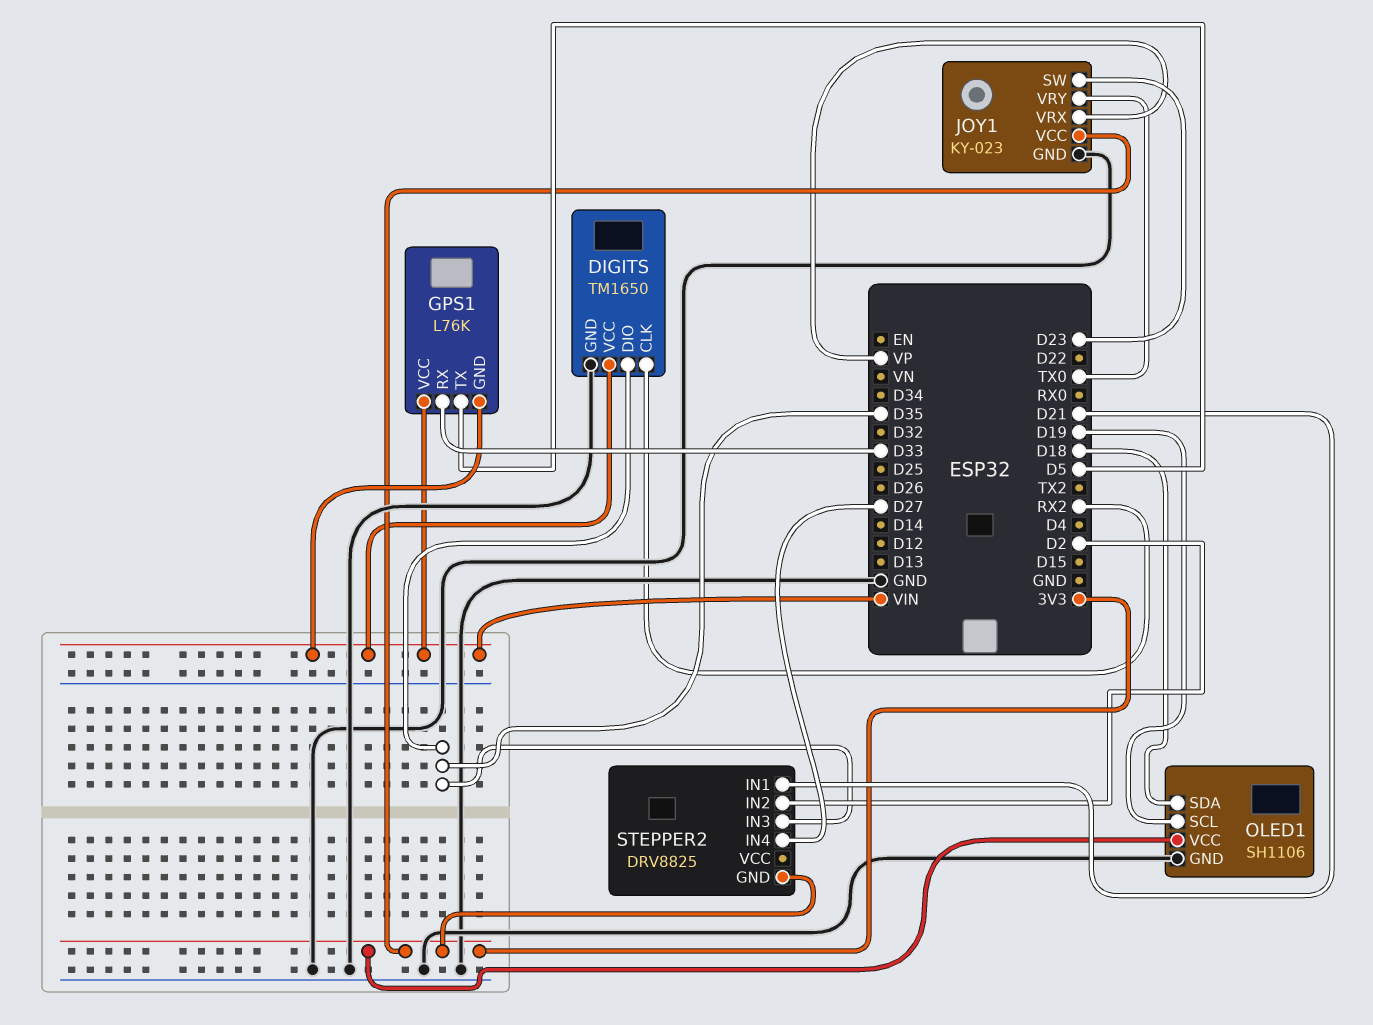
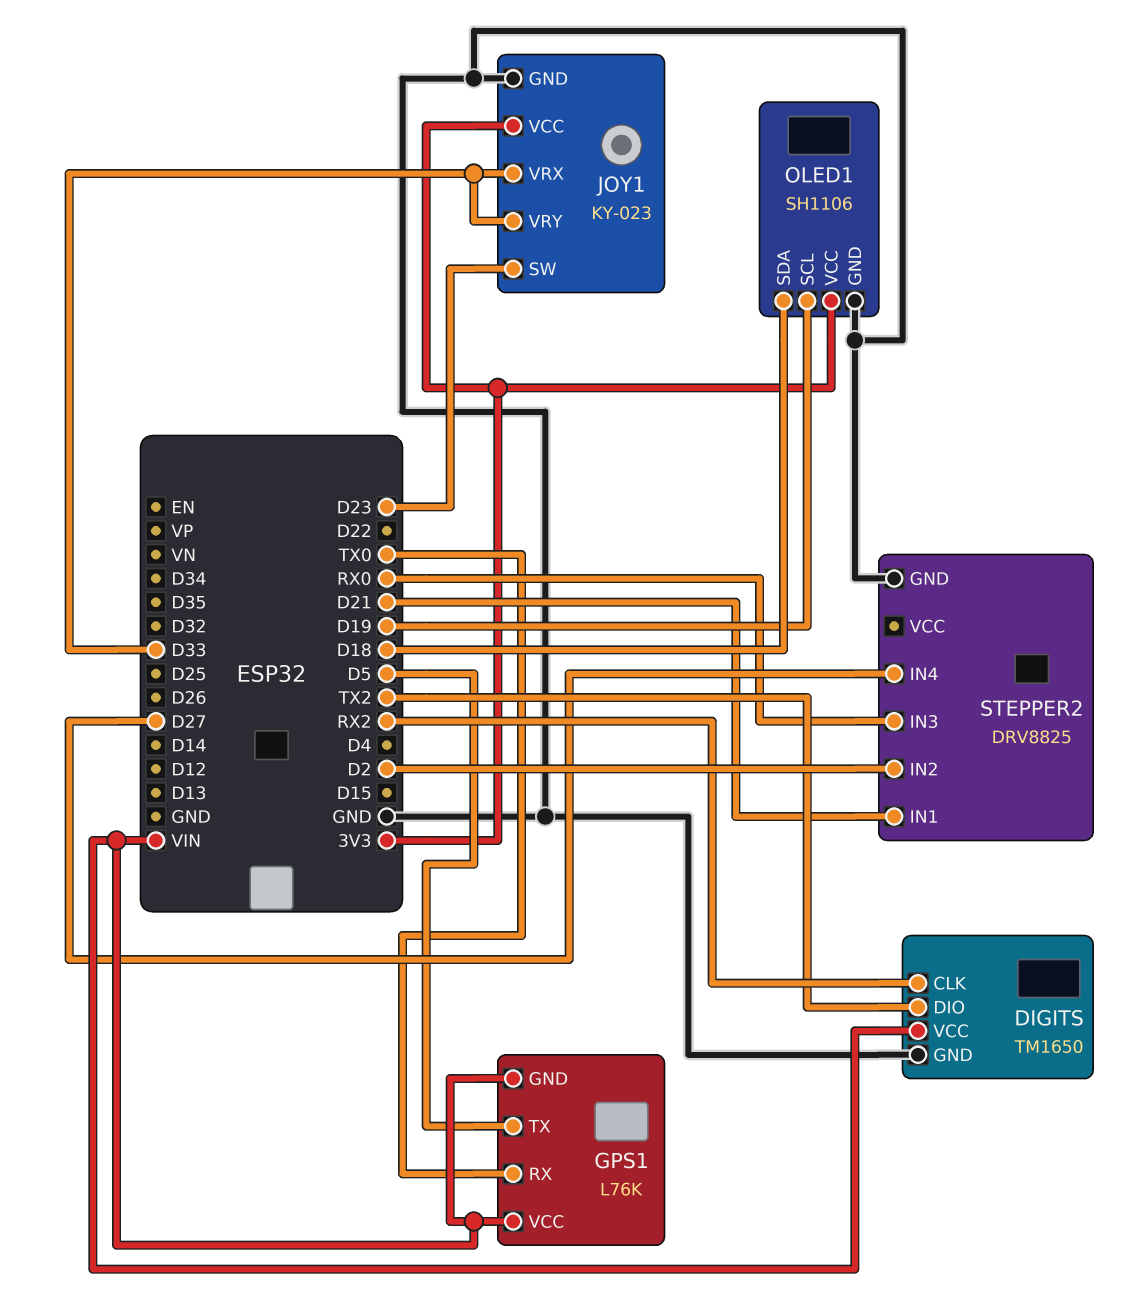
DIGITS pin DIO: D35 -> TX2
GPS1 pin RX: D33 -> TX0
JOY1 pin VRX: VP -> D33
JOY1 pin VRY: TX0 -> D33
STEPPER2 pin GND: 3V3 -> GND
STEPPER2 pin IN3: D35 -> RX0

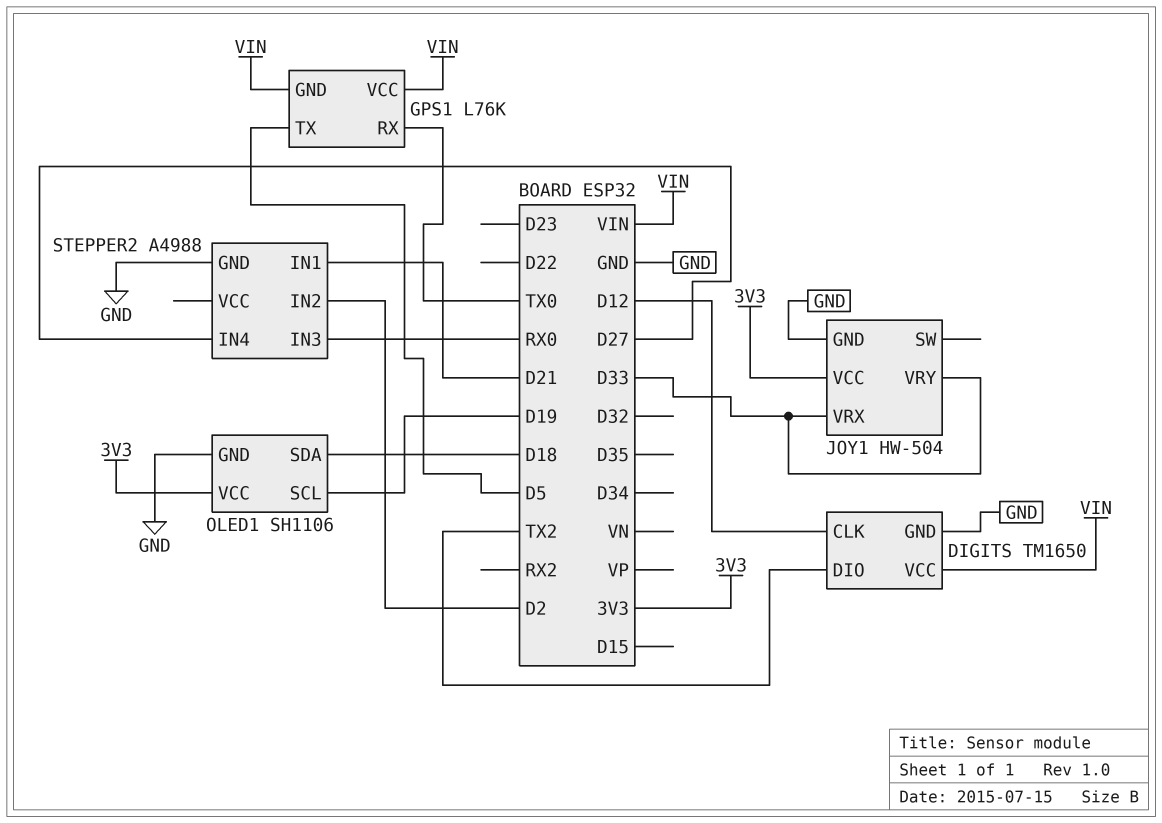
DIGITS pin CLK: RX2 -> D12
JOY1: KY-023 -> HW-504
JOY1 pin SW: D23 -> none
STEPPER2: DRV8825 -> A4988

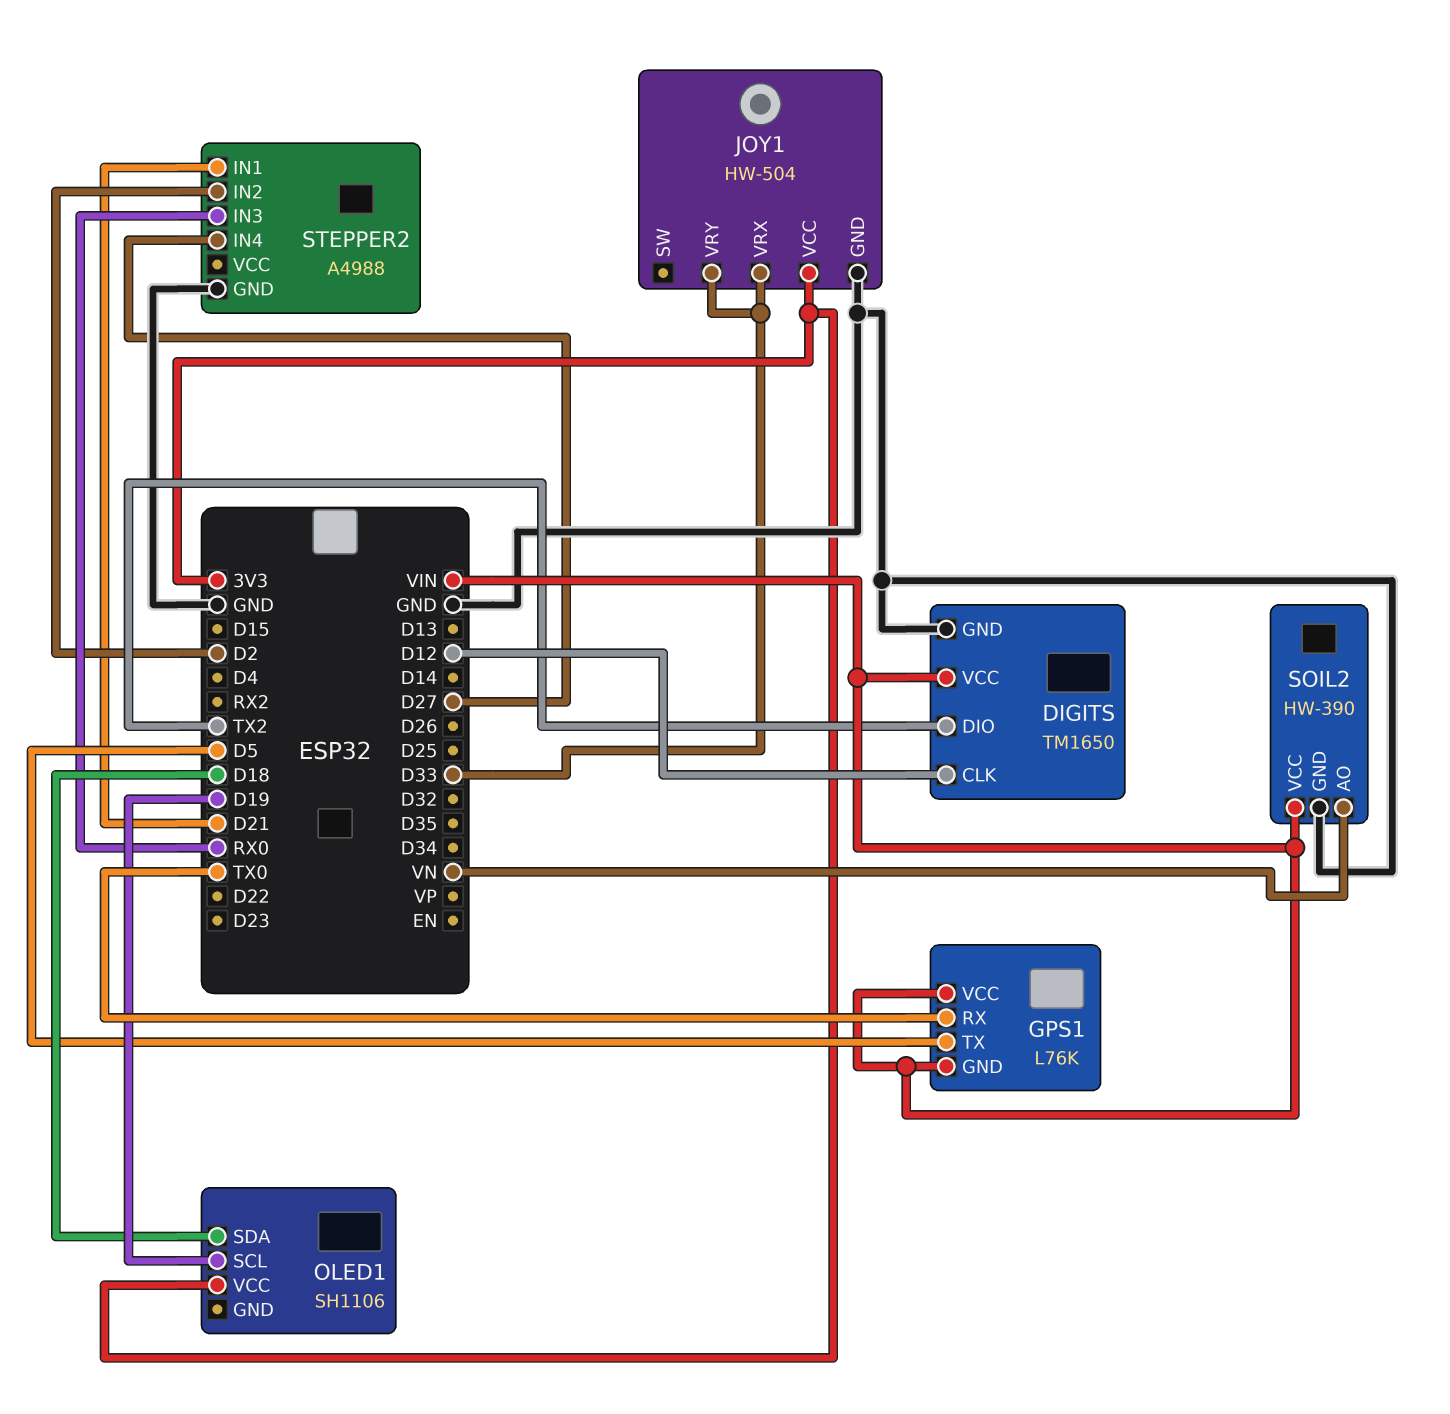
OLED1 pin GND: GND -> none
SOIL2: none -> HW-390
SOIL2 pin AO: none -> VN
SOIL2 pin GND: none -> GND
SOIL2 pin VCC: none -> VIN

